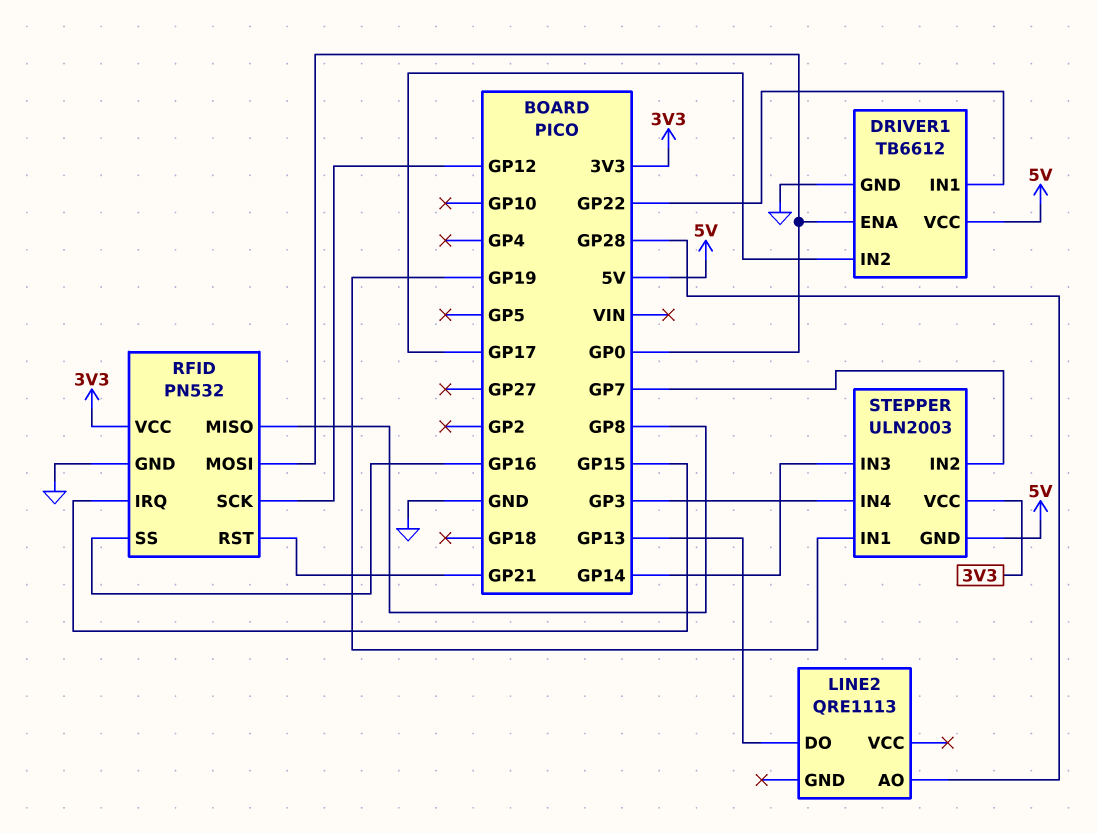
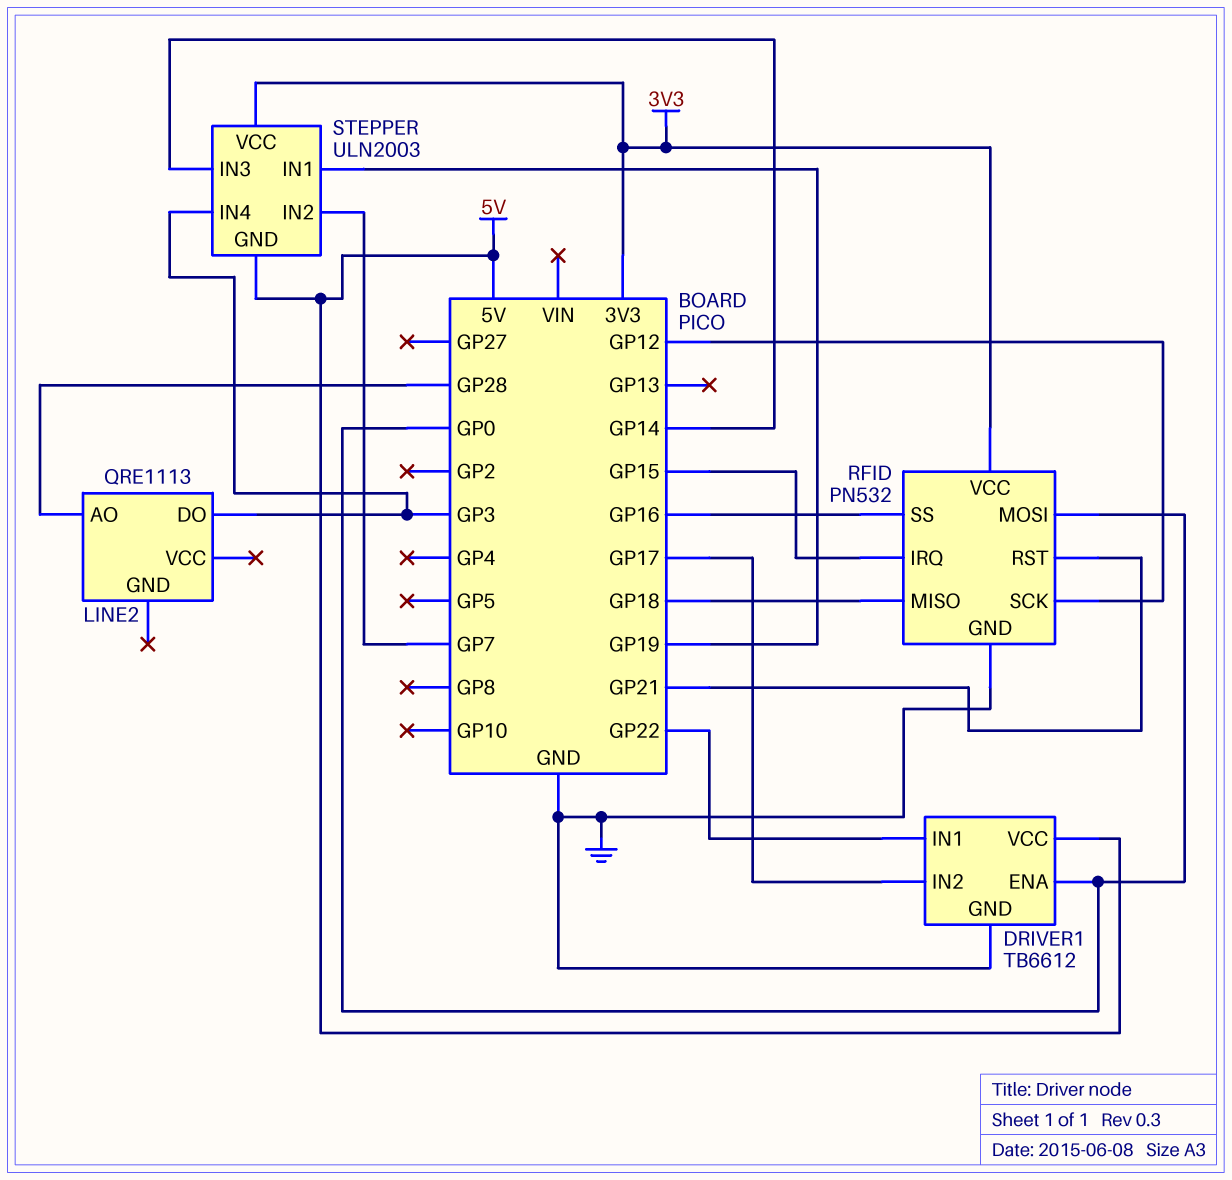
LINE2 pin DO: GP13 -> GP3
RFID pin MISO: GP8 -> GP18

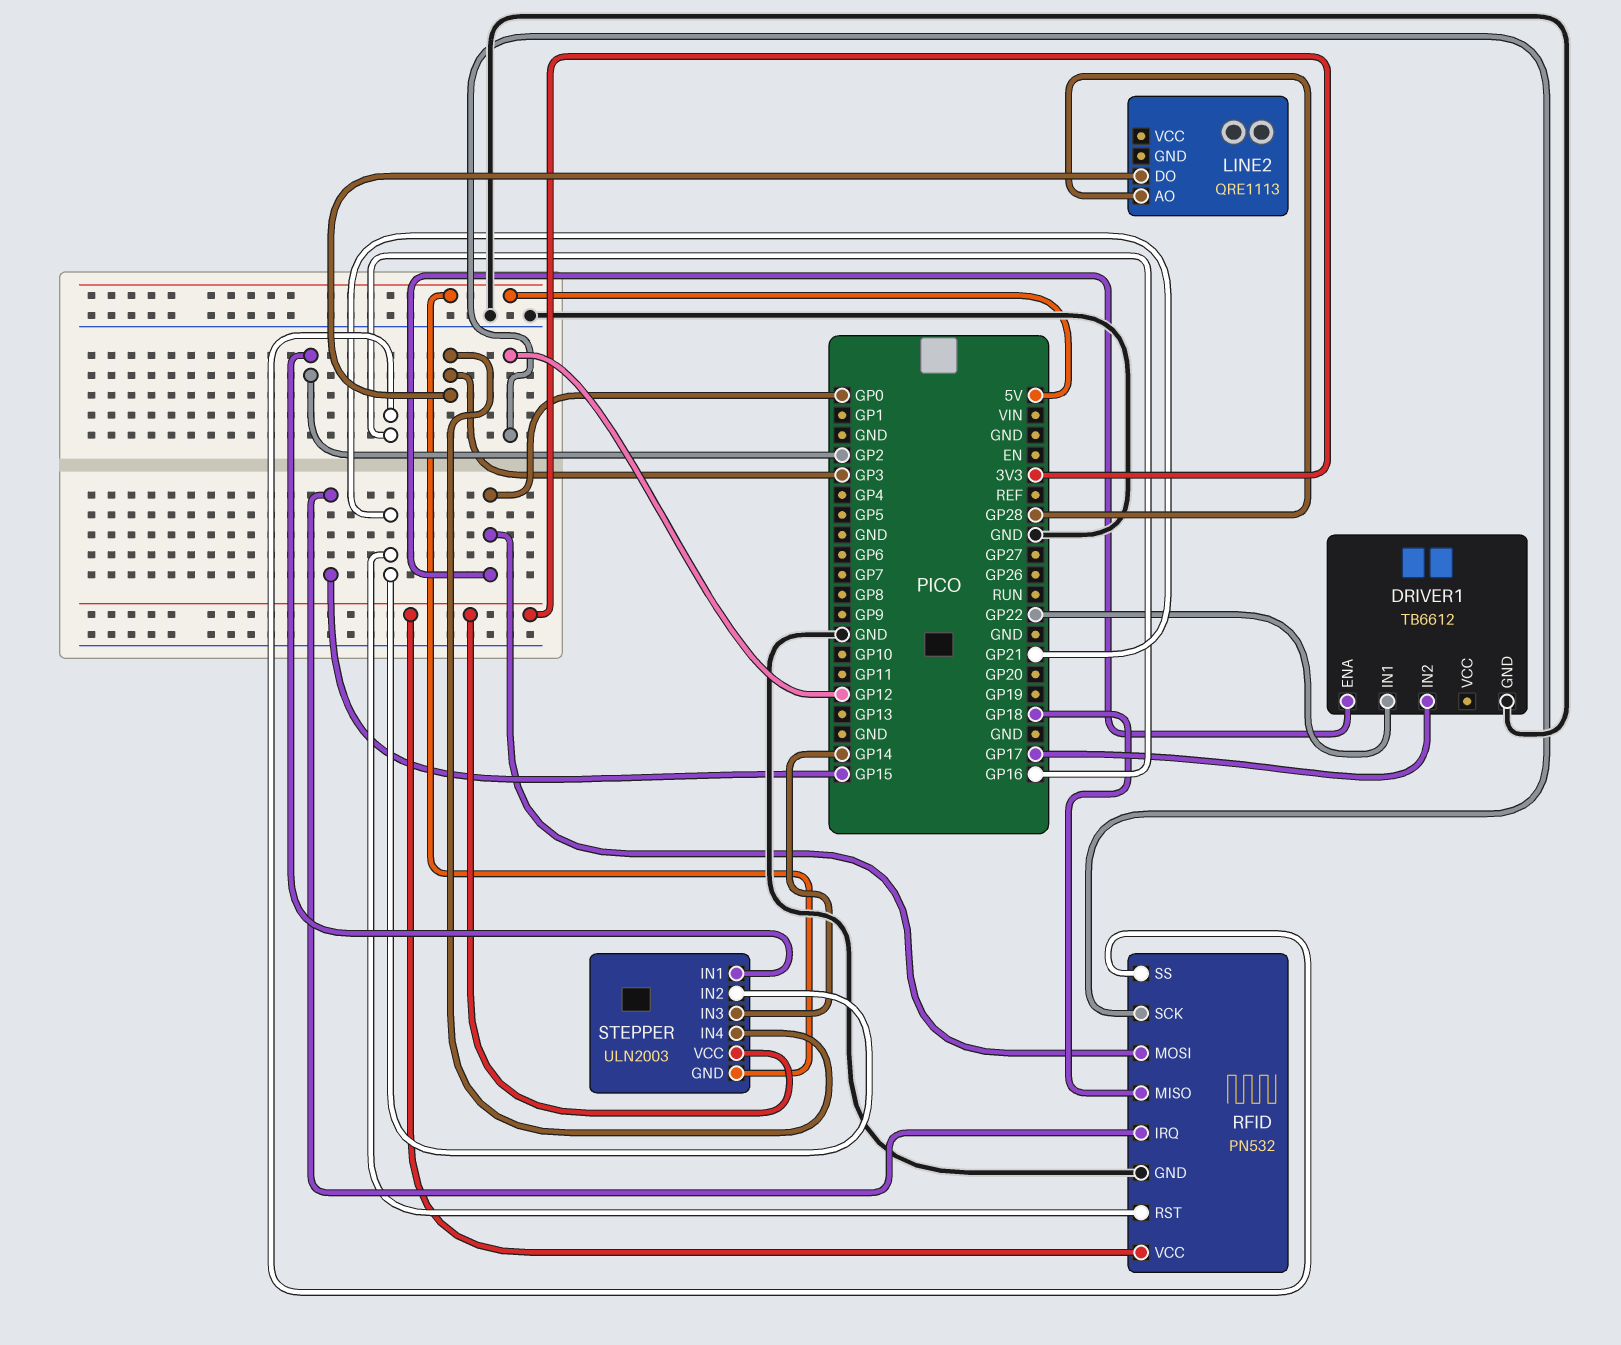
DRIVER1 pin VCC: 5V -> none
STEPPER pin IN1: GP19 -> GP2
STEPPER pin IN2: GP7 -> GP21

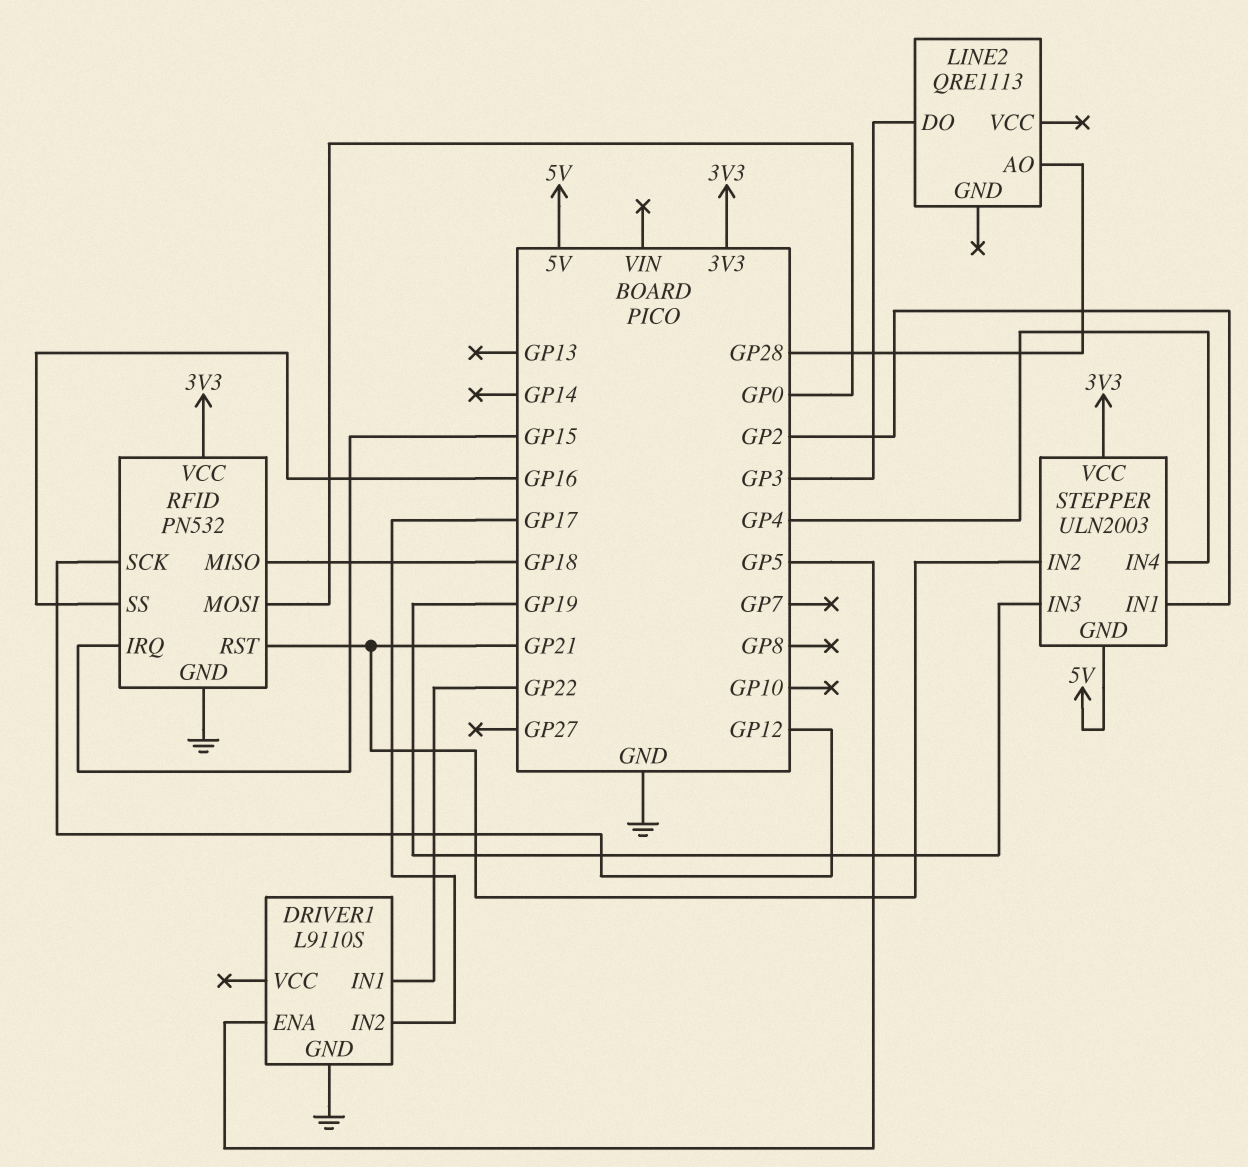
DRIVER1: TB6612 -> L9110S
DRIVER1 pin ENA: GP0 -> GP5
STEPPER pin IN3: GP14 -> GP19
STEPPER pin IN4: GP3 -> GP4

